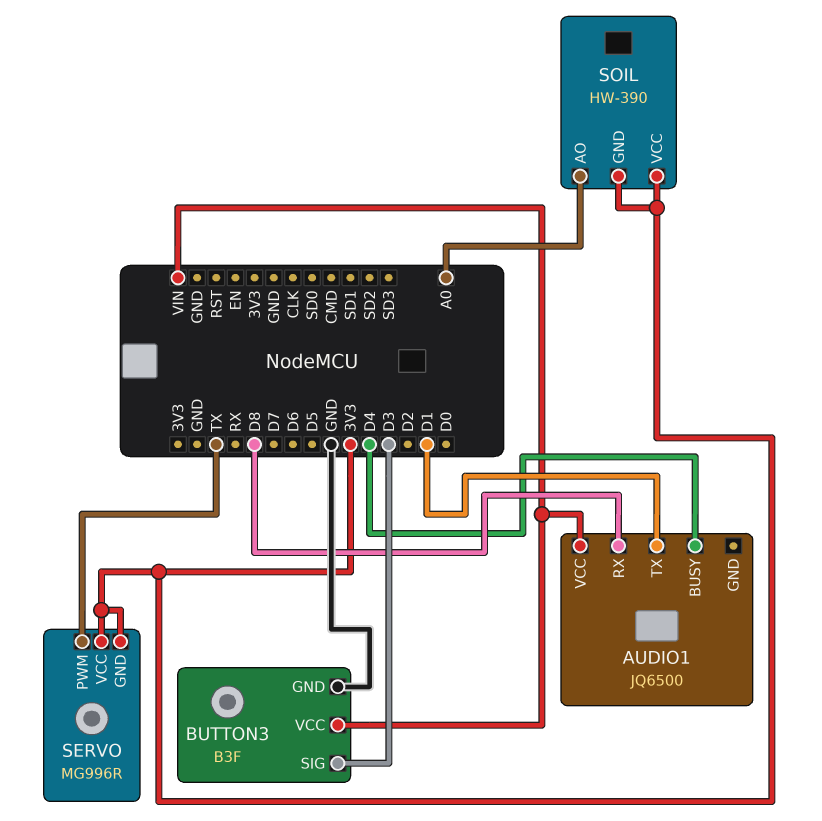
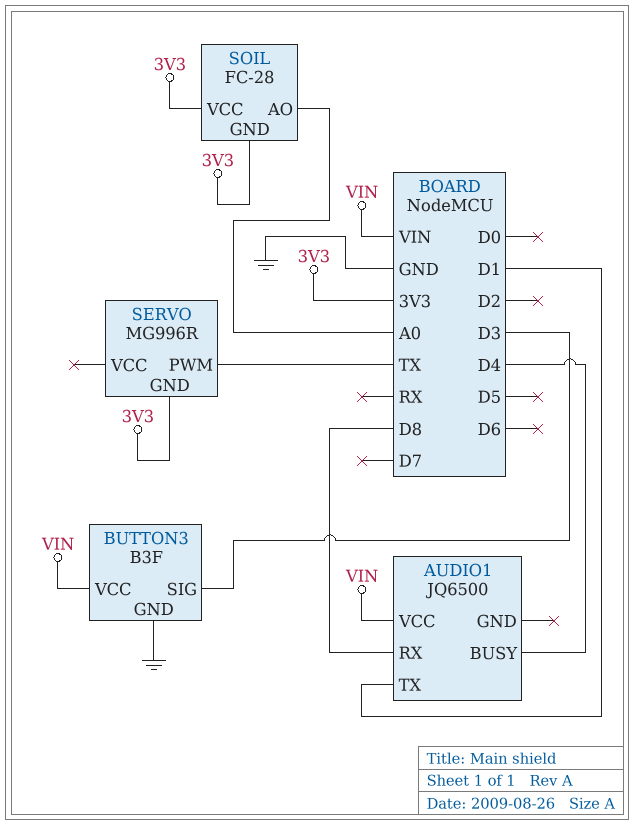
SERVO pin VCC: 3V3 -> none
SOIL: HW-390 -> FC-28

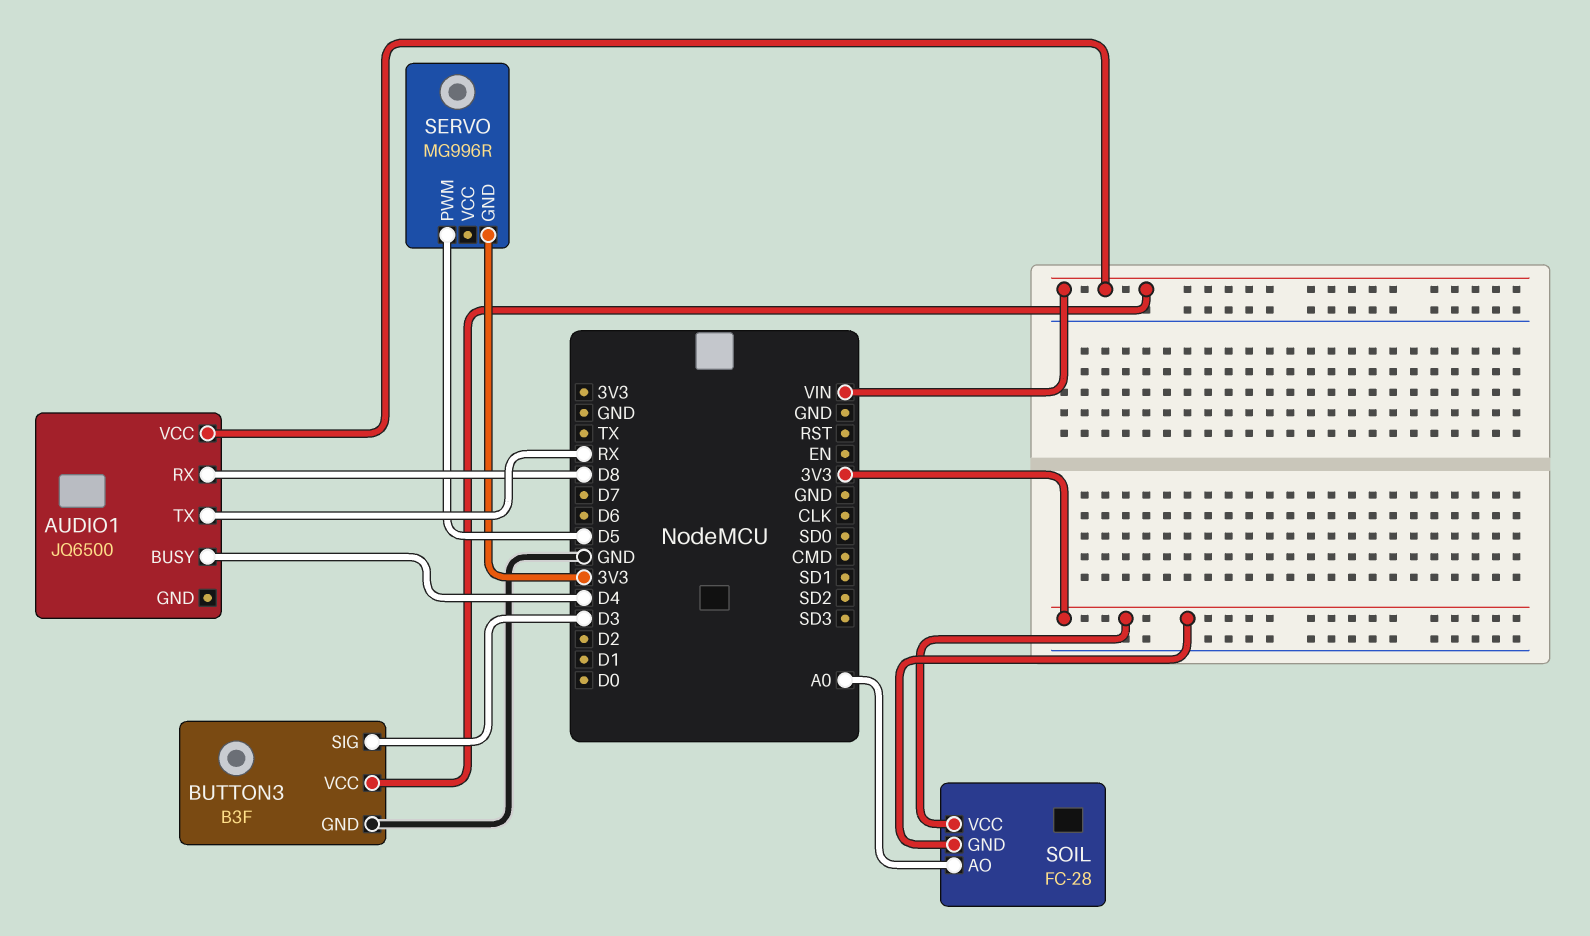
AUDIO1 pin TX: D1 -> RX
SERVO pin PWM: TX -> D5

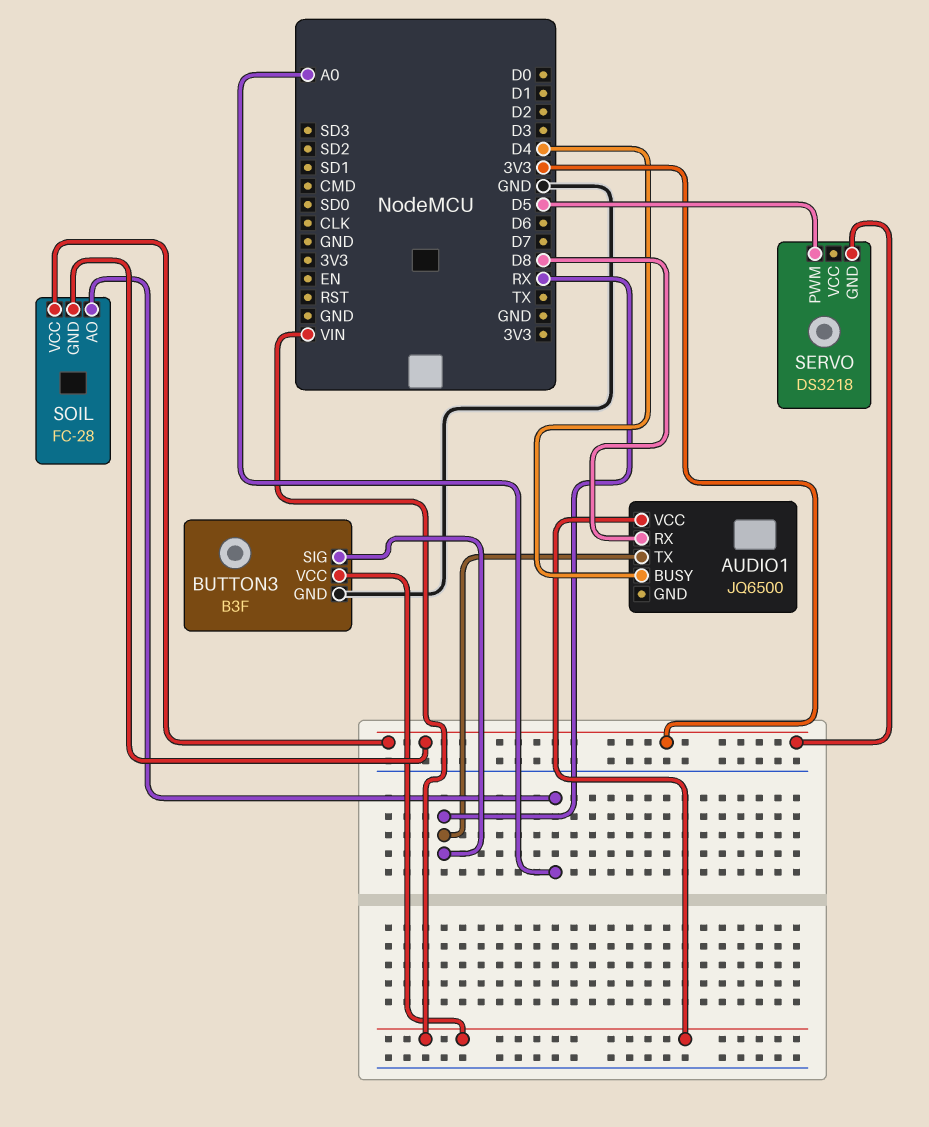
BUTTON3 pin SIG: D3 -> RX
SERVO: MG996R -> DS3218

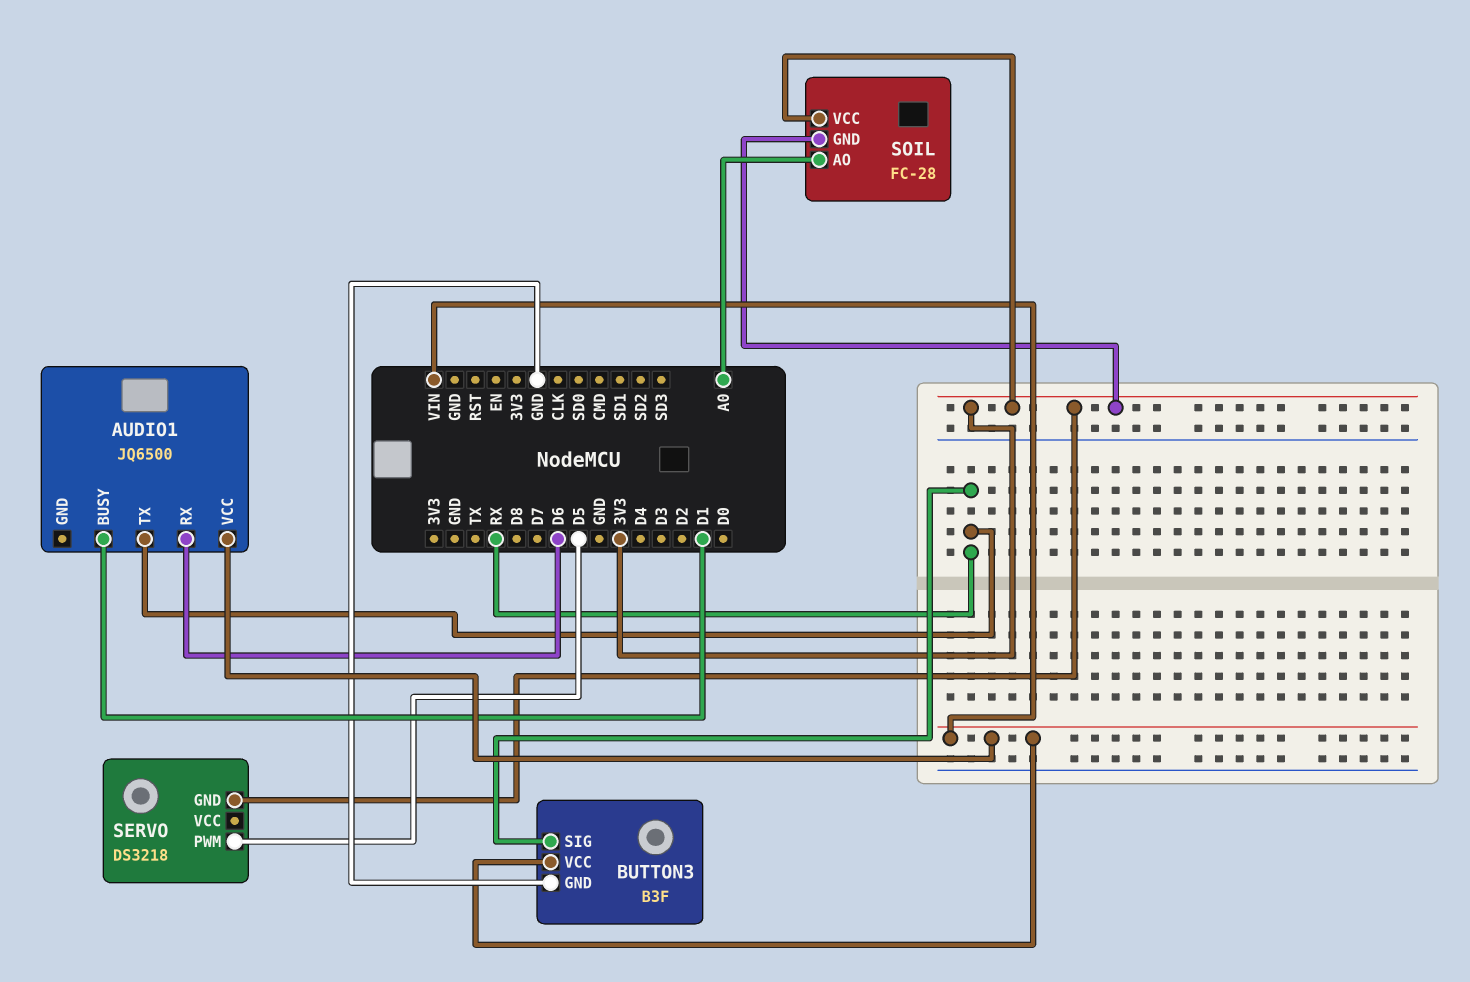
AUDIO1 pin BUSY: D4 -> D1
AUDIO1 pin RX: D8 -> D6

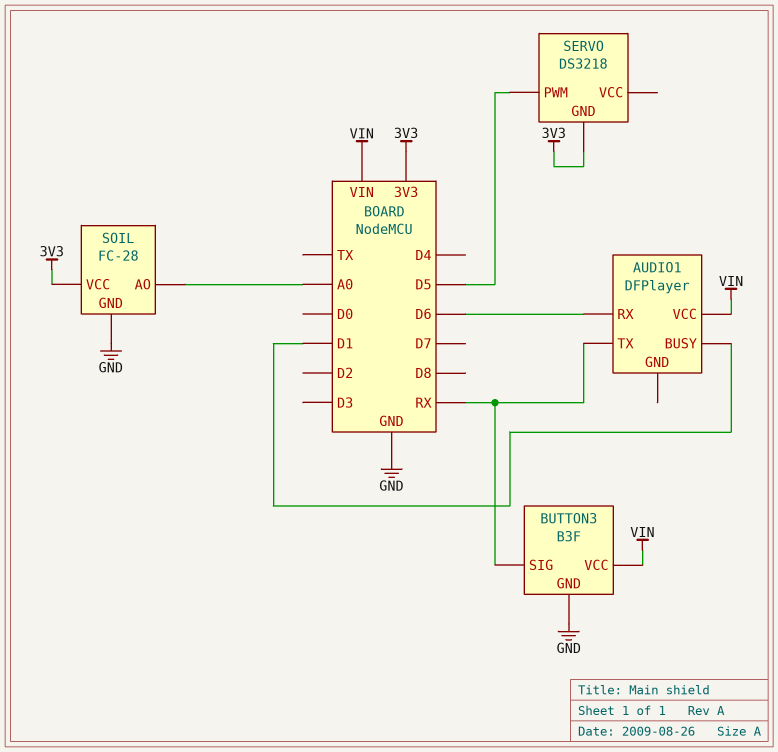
AUDIO1: JQ6500 -> DFPlayer
SOIL pin GND: 3V3 -> GND

